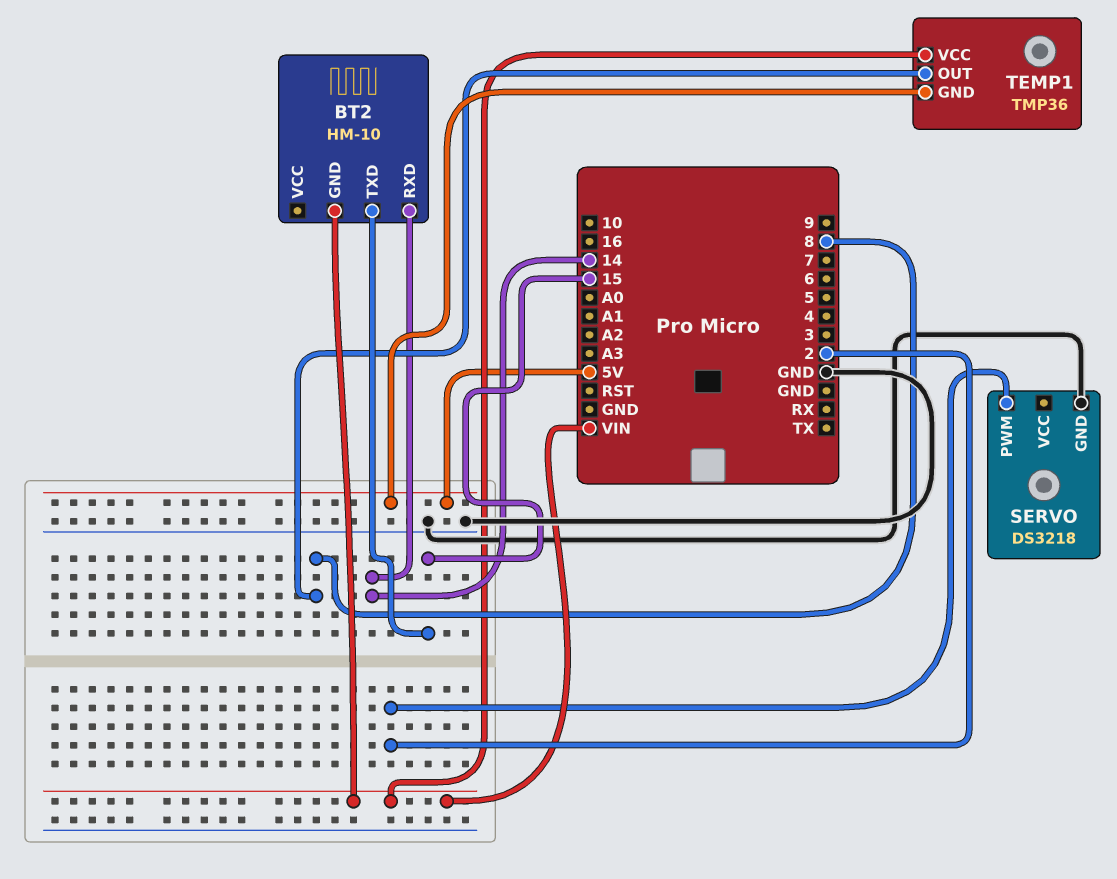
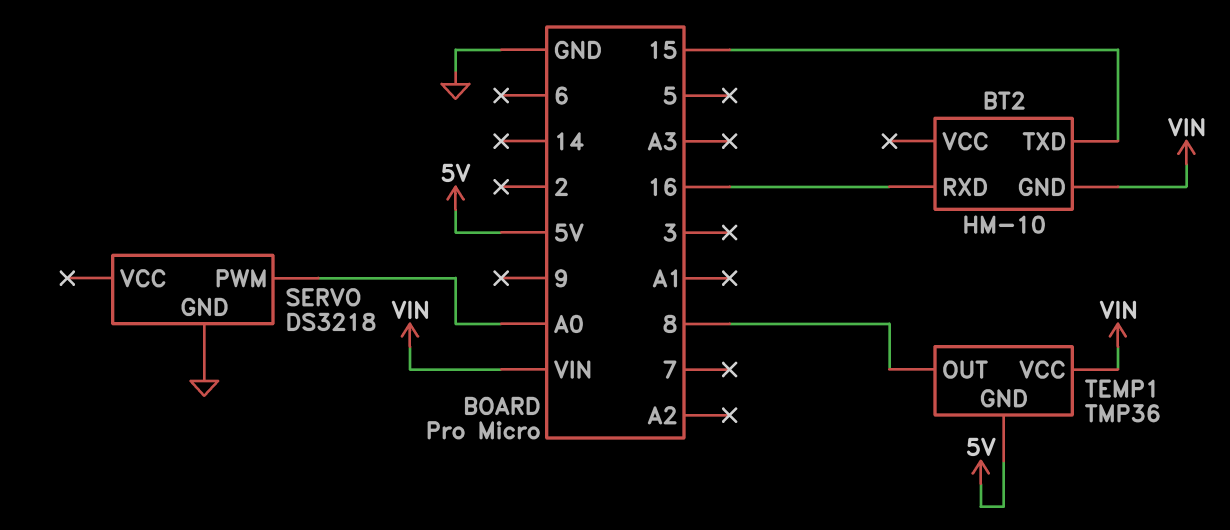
BT2 pin RXD: 14 -> 16
SERVO pin PWM: 2 -> A0

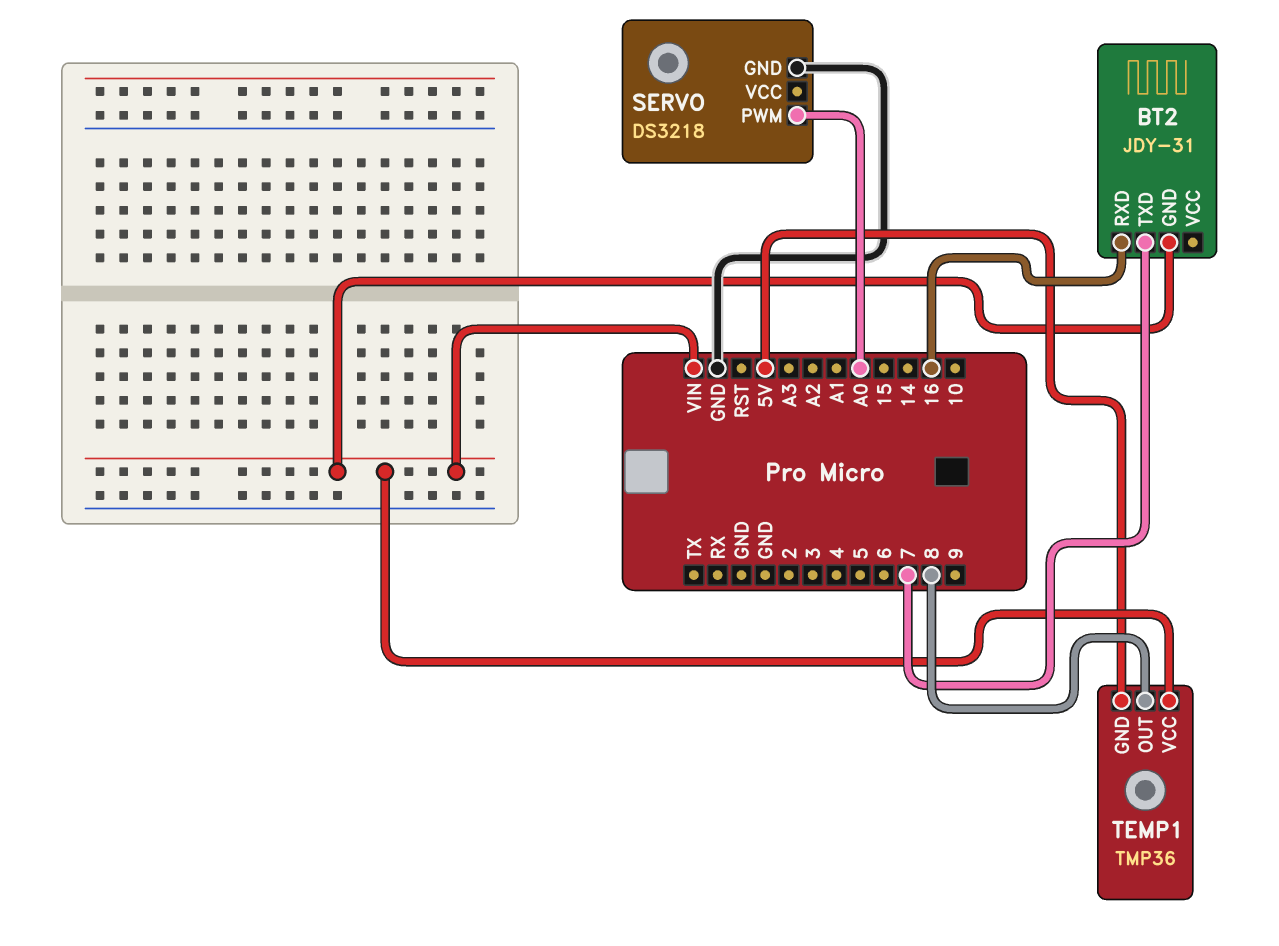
BT2: HM-10 -> JDY-31
BT2 pin TXD: 15 -> 7

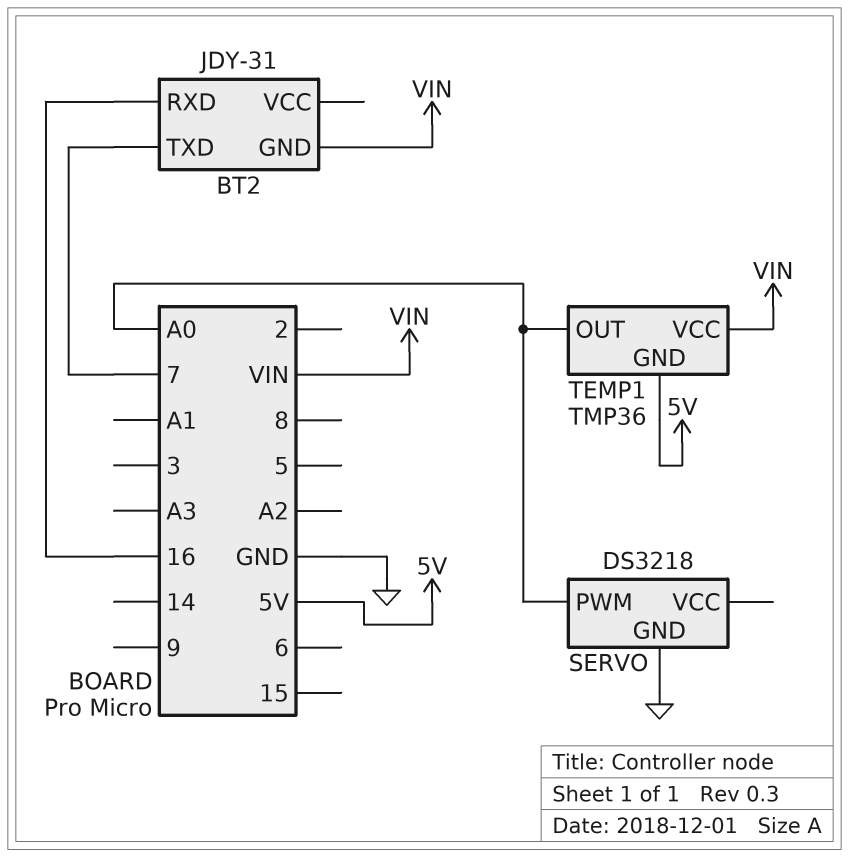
TEMP1 pin OUT: 8 -> A0

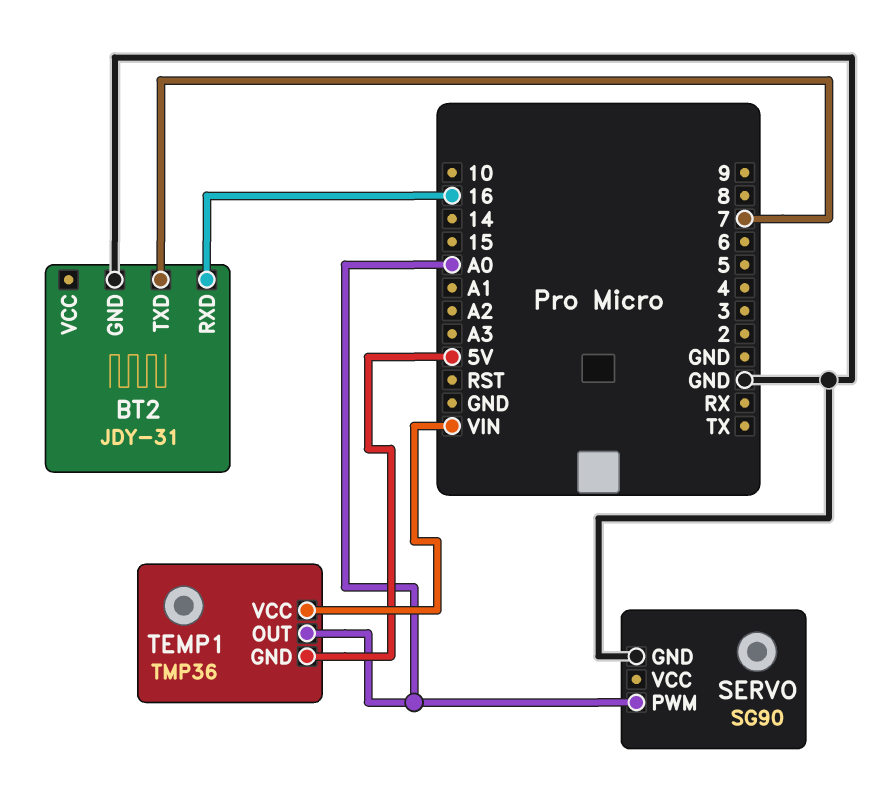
BT2 pin GND: VIN -> GND
SERVO: DS3218 -> SG90

